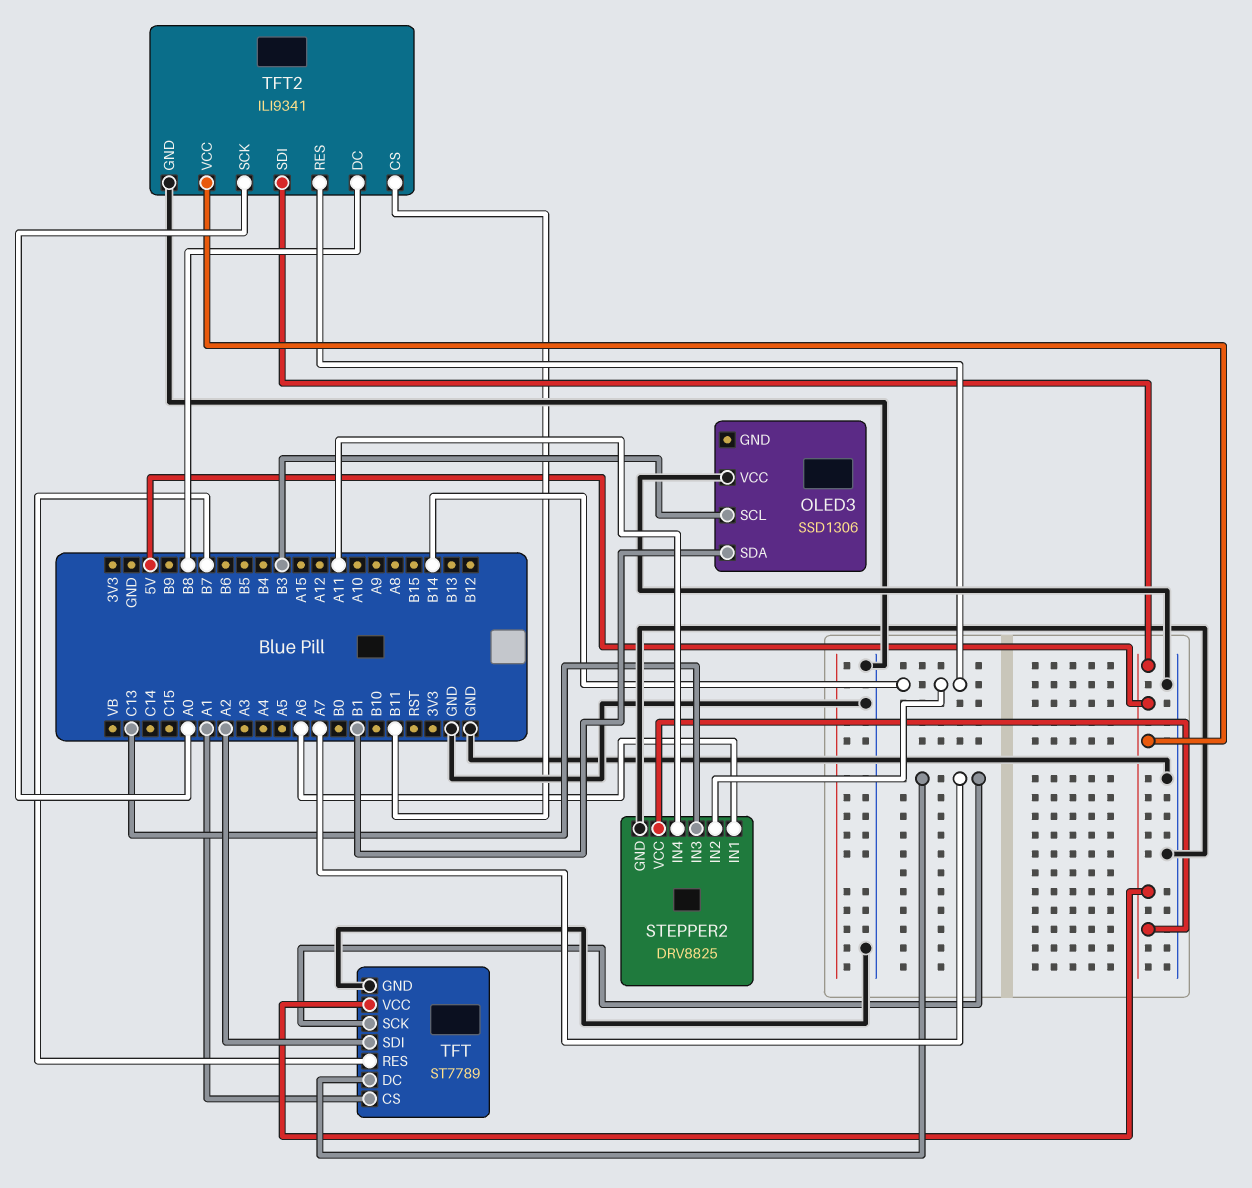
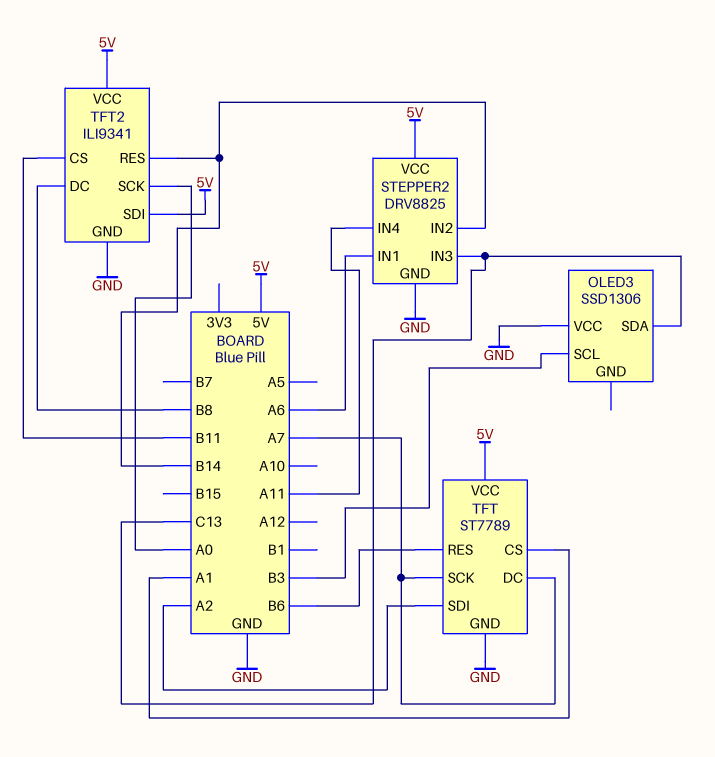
OLED3 pin SDA: B1 -> C13
TFT pin RES: B7 -> B6

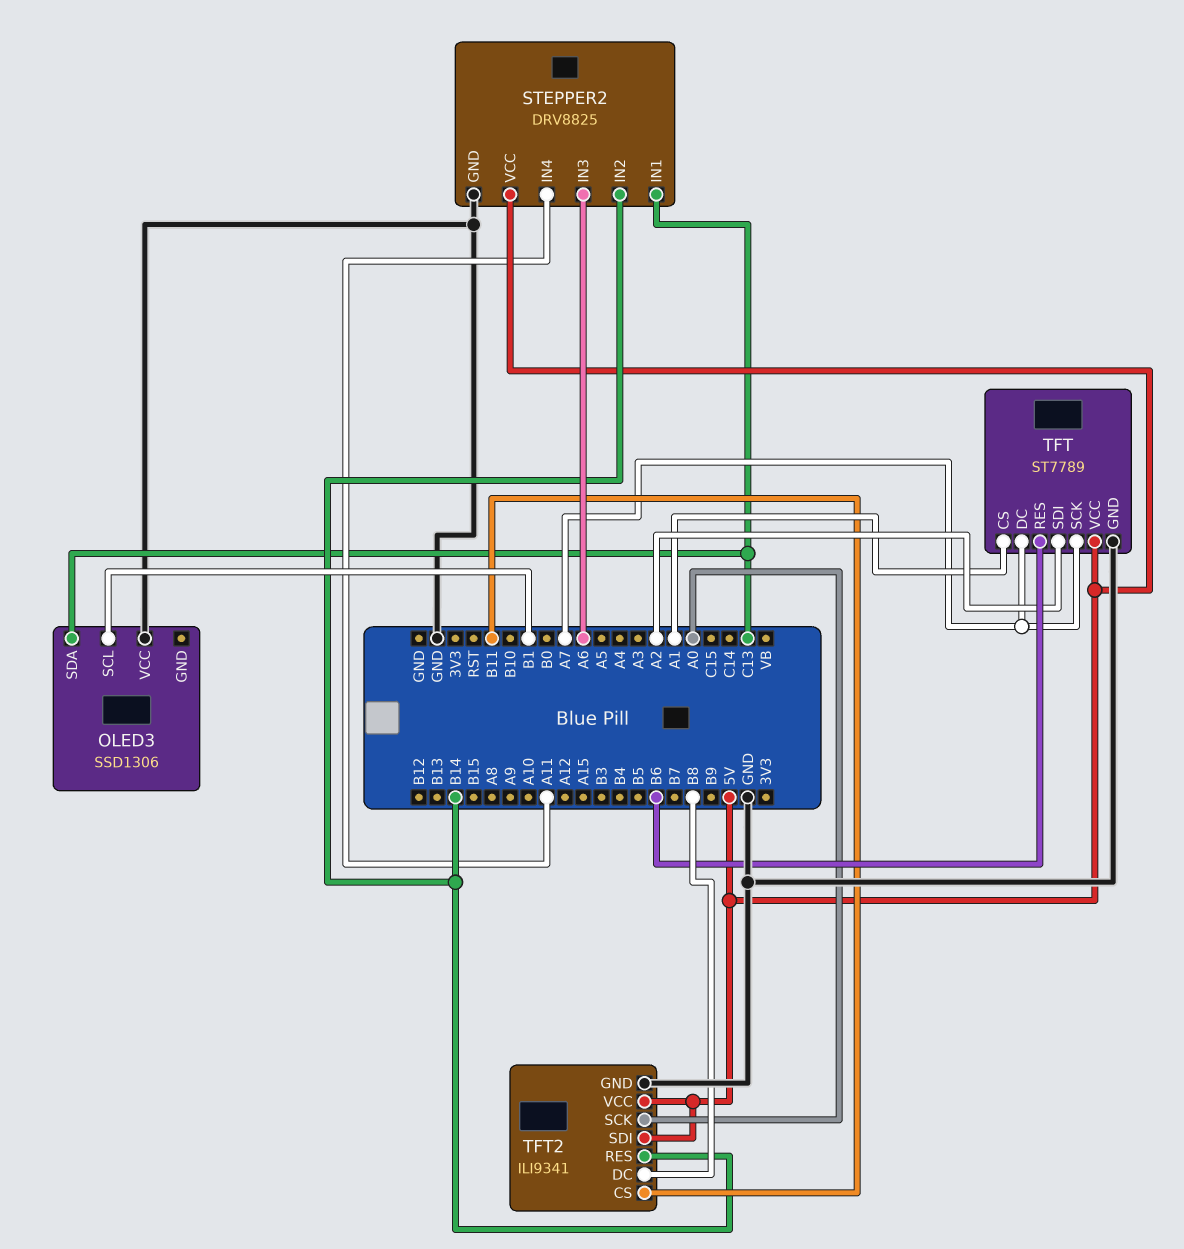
OLED3 pin SCL: B3 -> B1
STEPPER2 pin IN1: A6 -> C13
STEPPER2 pin IN3: C13 -> A6

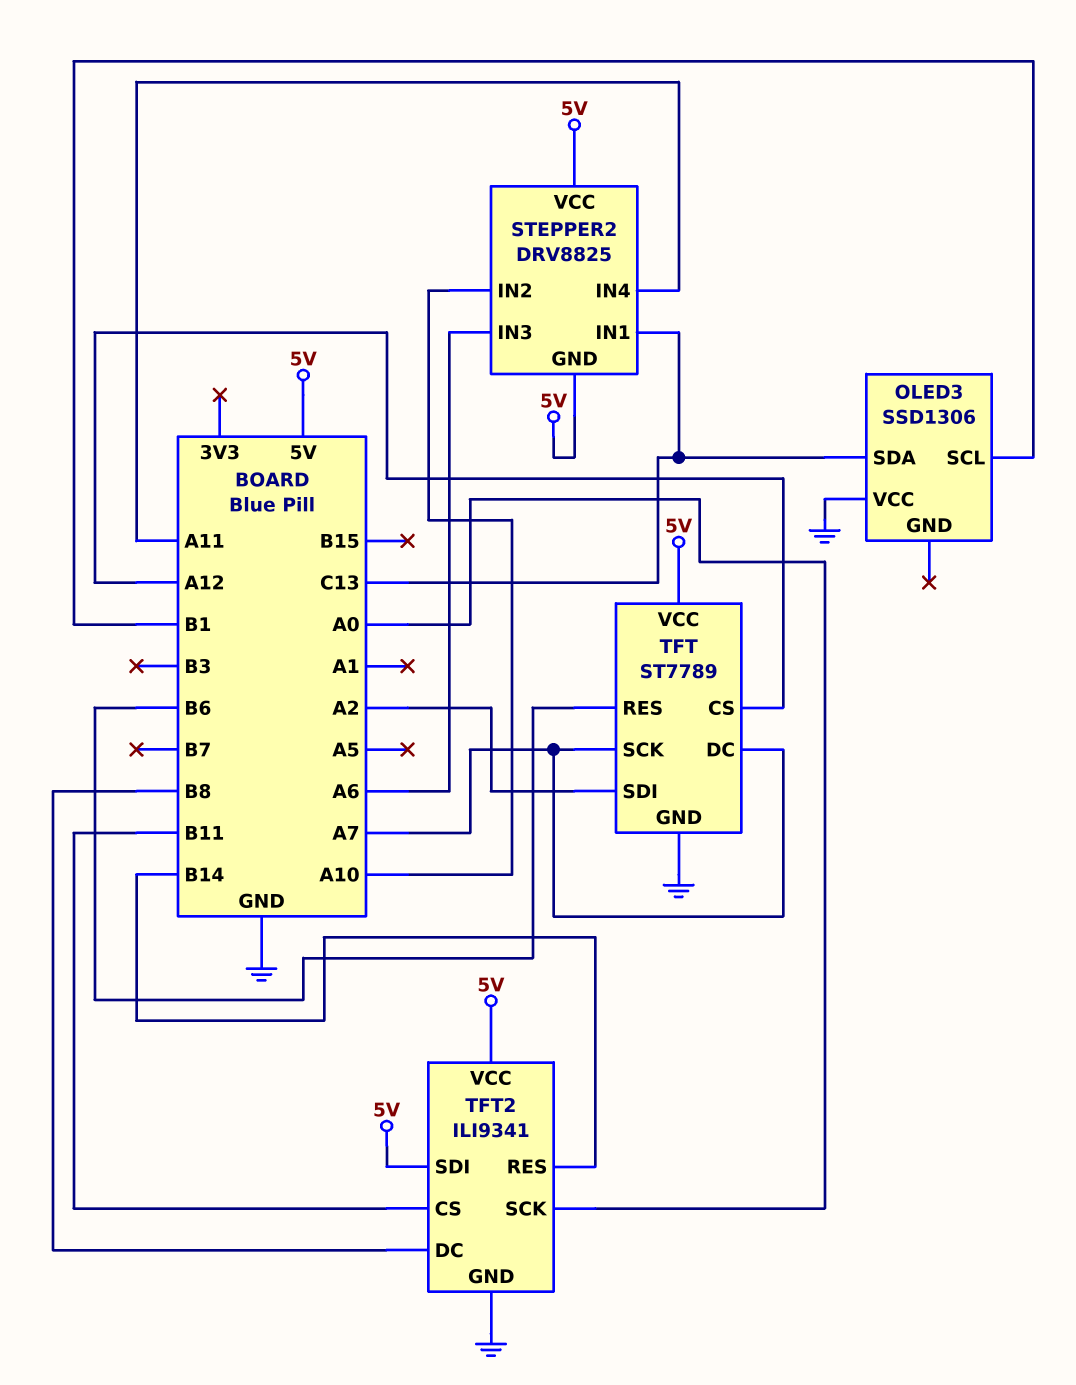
STEPPER2 pin GND: GND -> 5V
STEPPER2 pin IN2: B14 -> A10
TFT pin CS: A1 -> A12

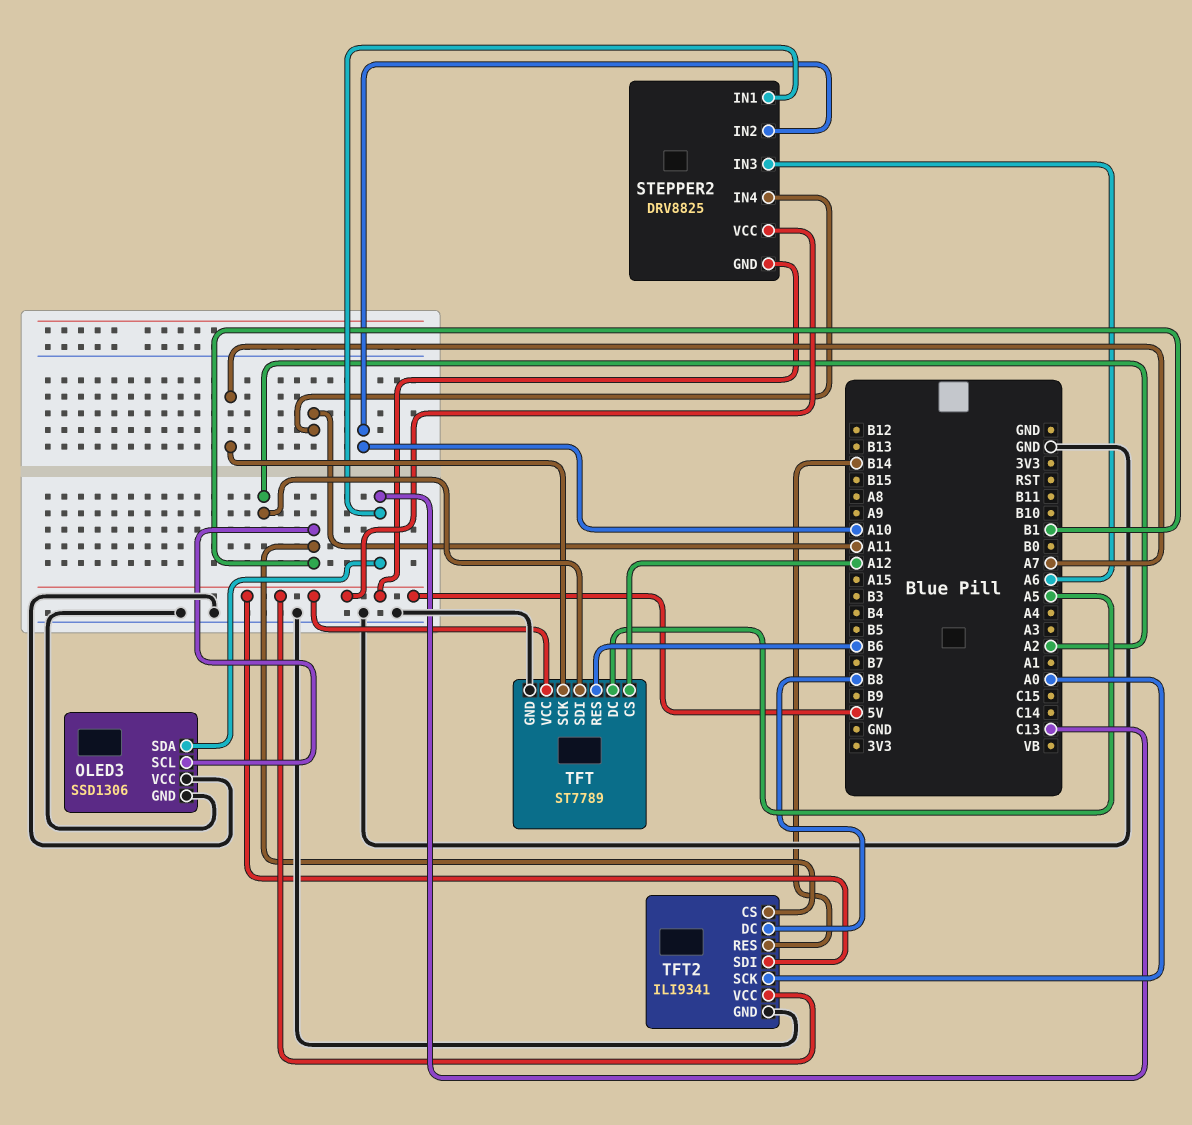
OLED3 pin GND: none -> GND
TFT pin DC: A7 -> A5
TFT2 pin CS: B11 -> B1

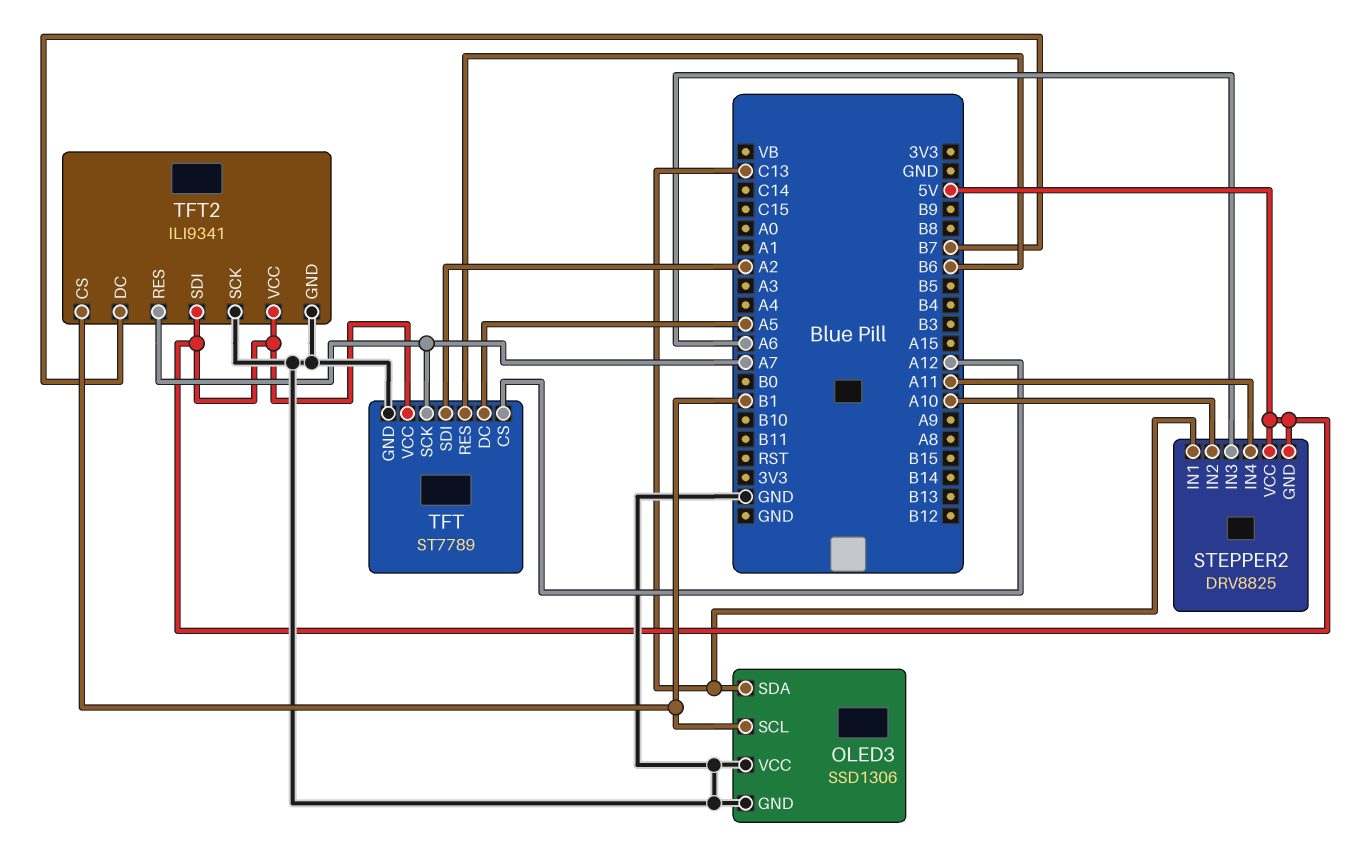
TFT2 pin DC: B8 -> B7
TFT2 pin RES: B14 -> A7
TFT2 pin SCK: A0 -> GND

